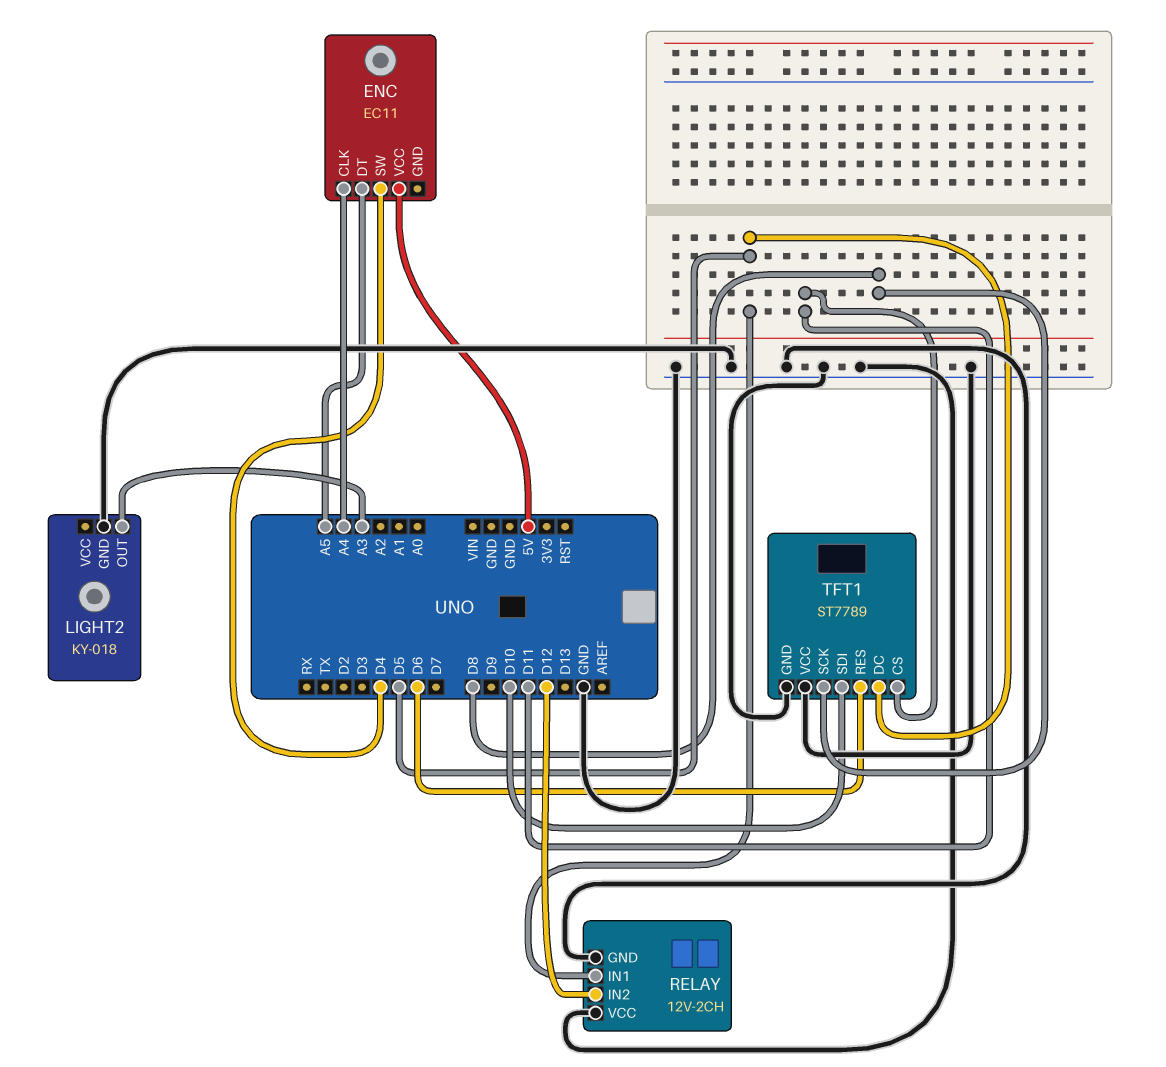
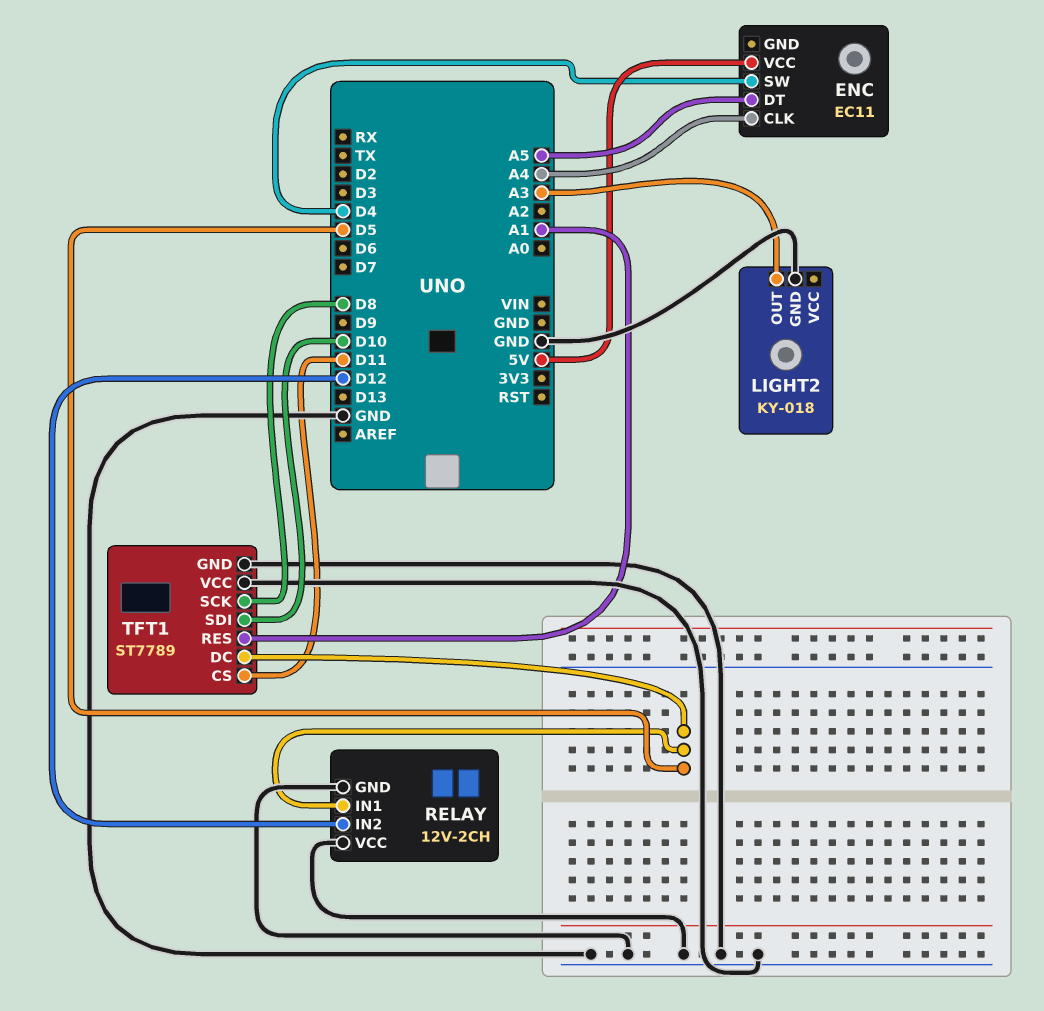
TFT1 pin RES: D6 -> A1

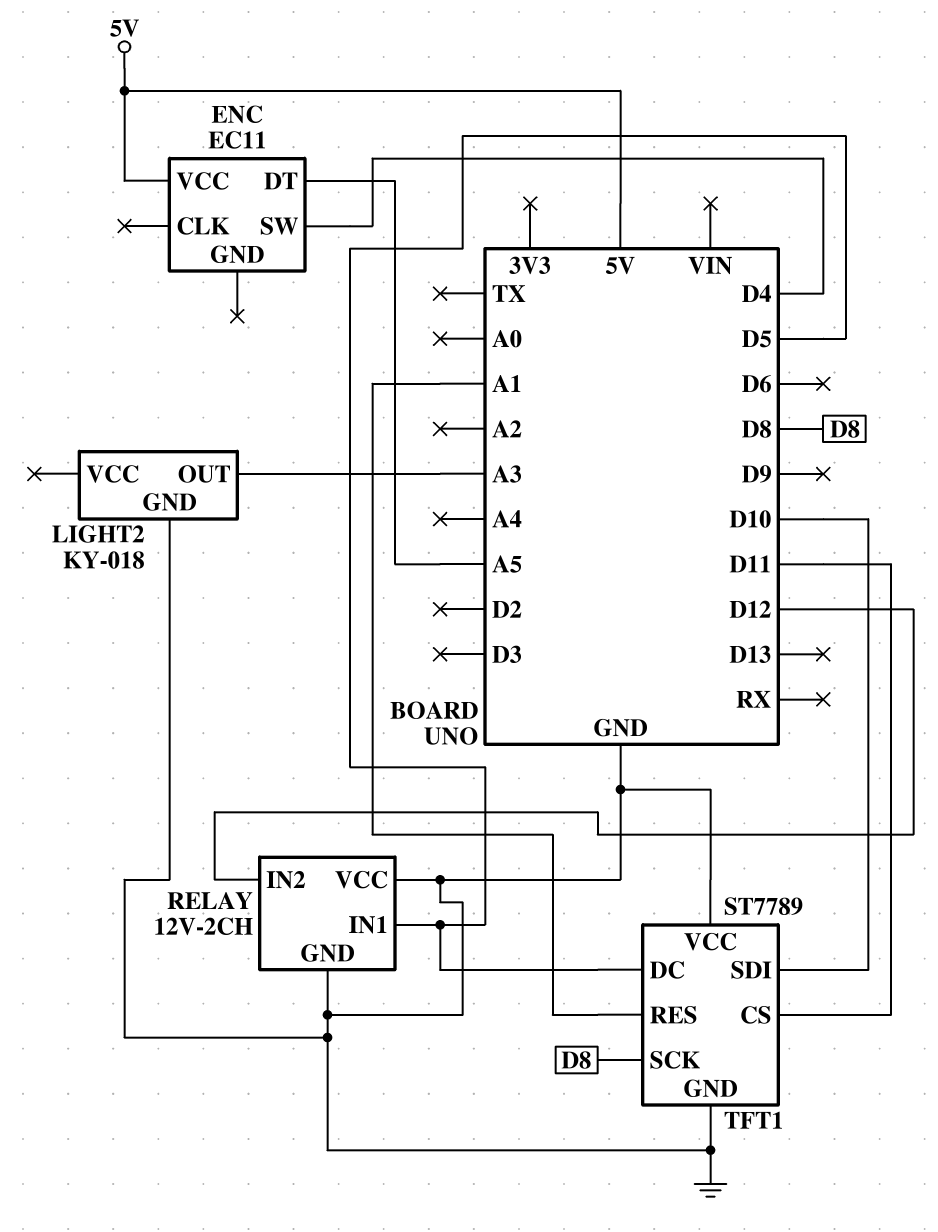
ENC pin CLK: A4 -> none

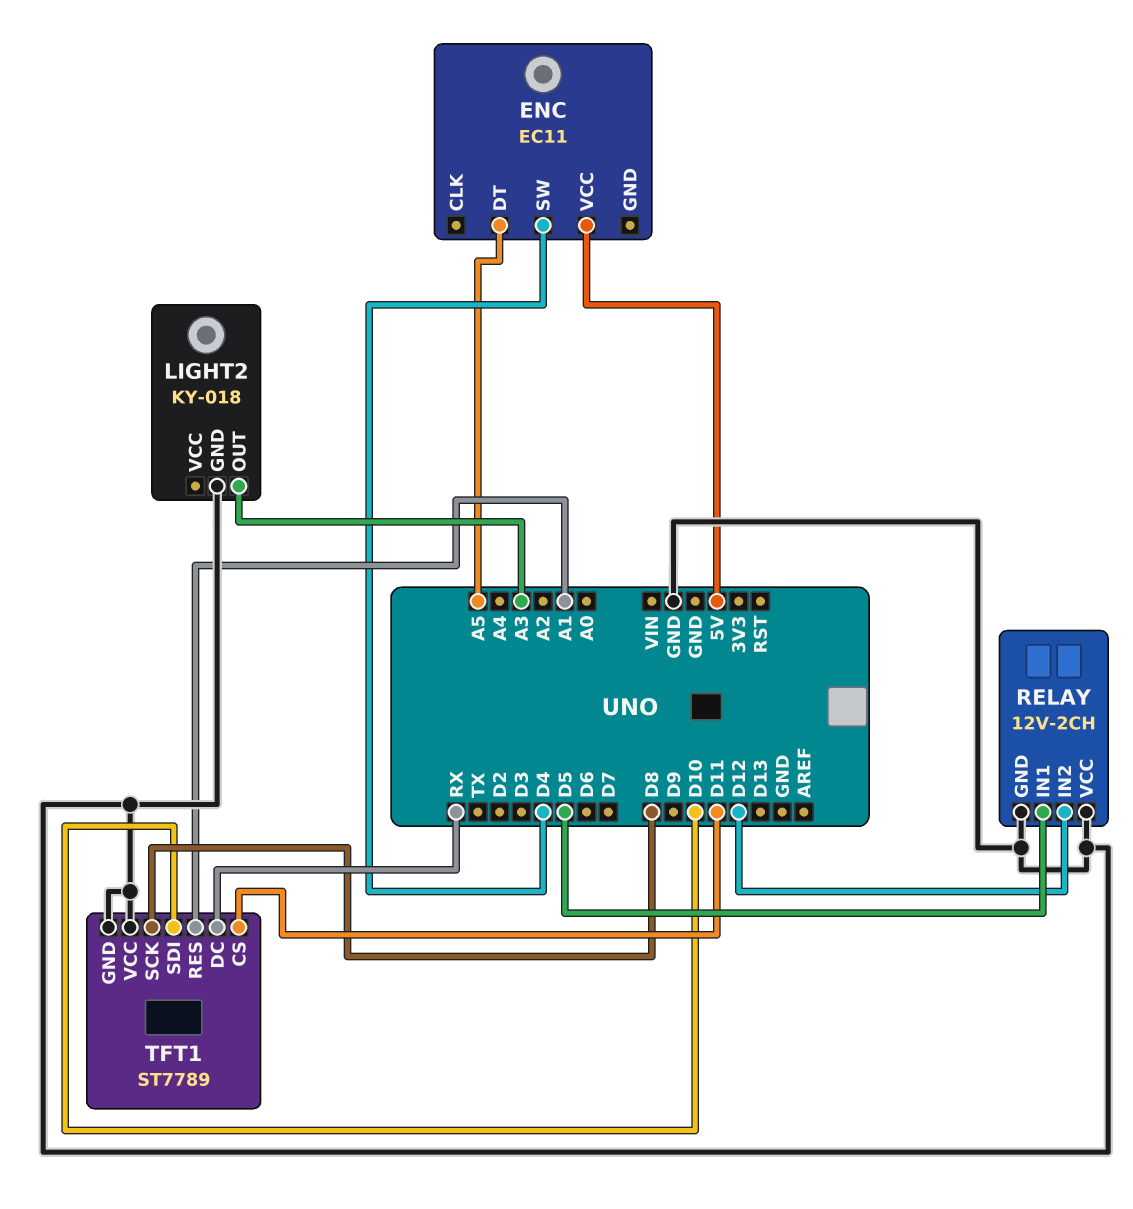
TFT1 pin DC: D5 -> RX

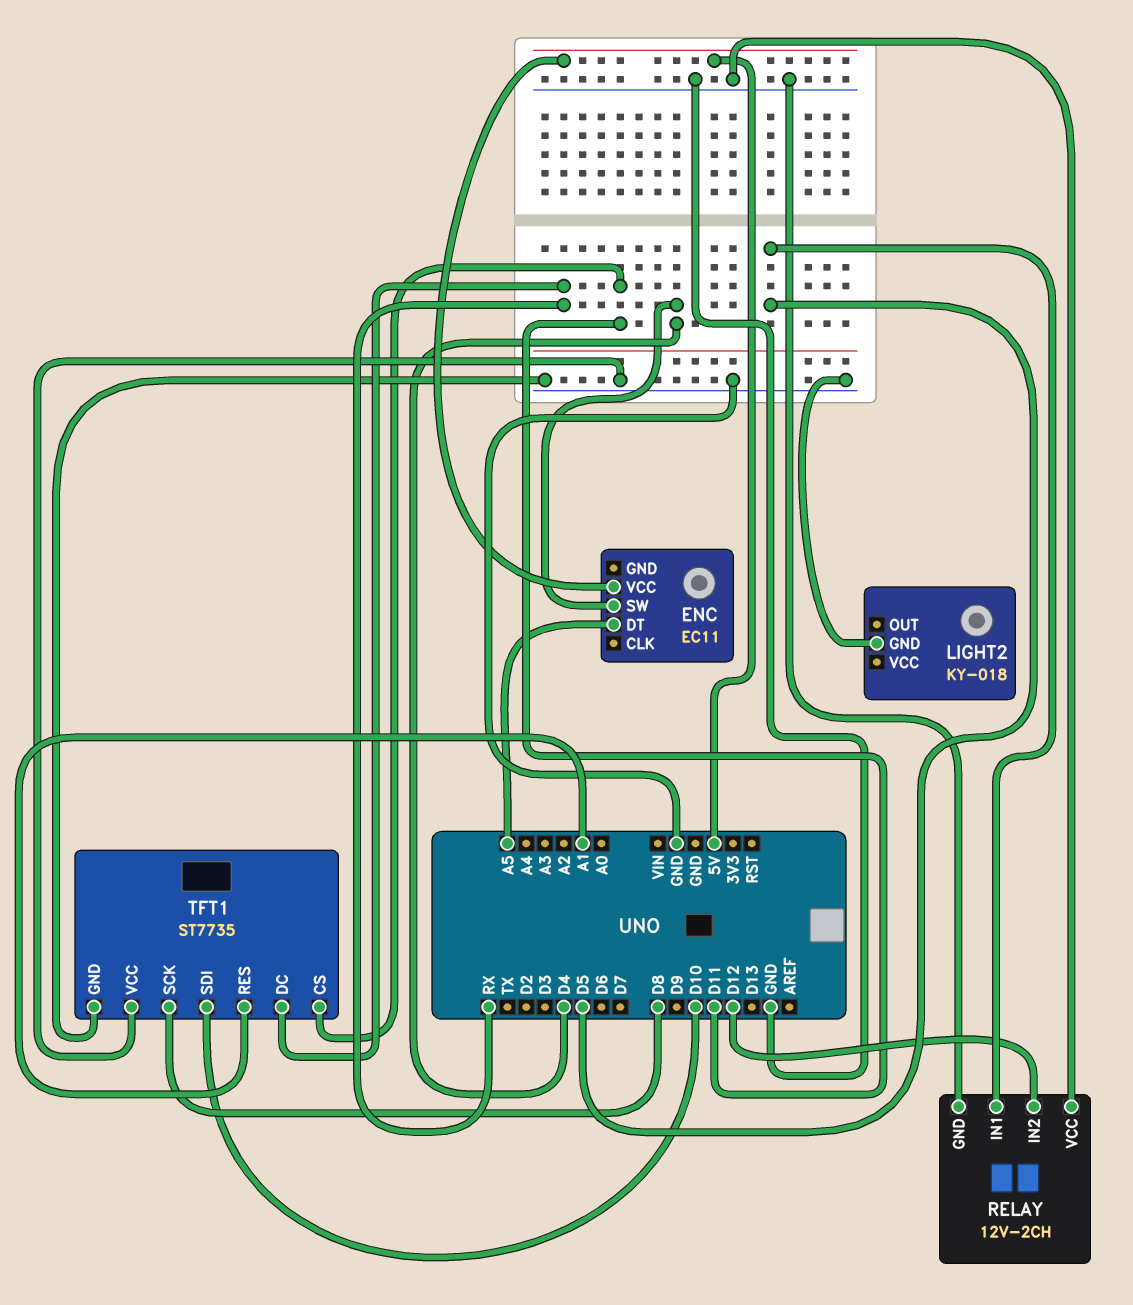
LIGHT2 pin OUT: A3 -> none
TFT1: ST7789 -> ST7735

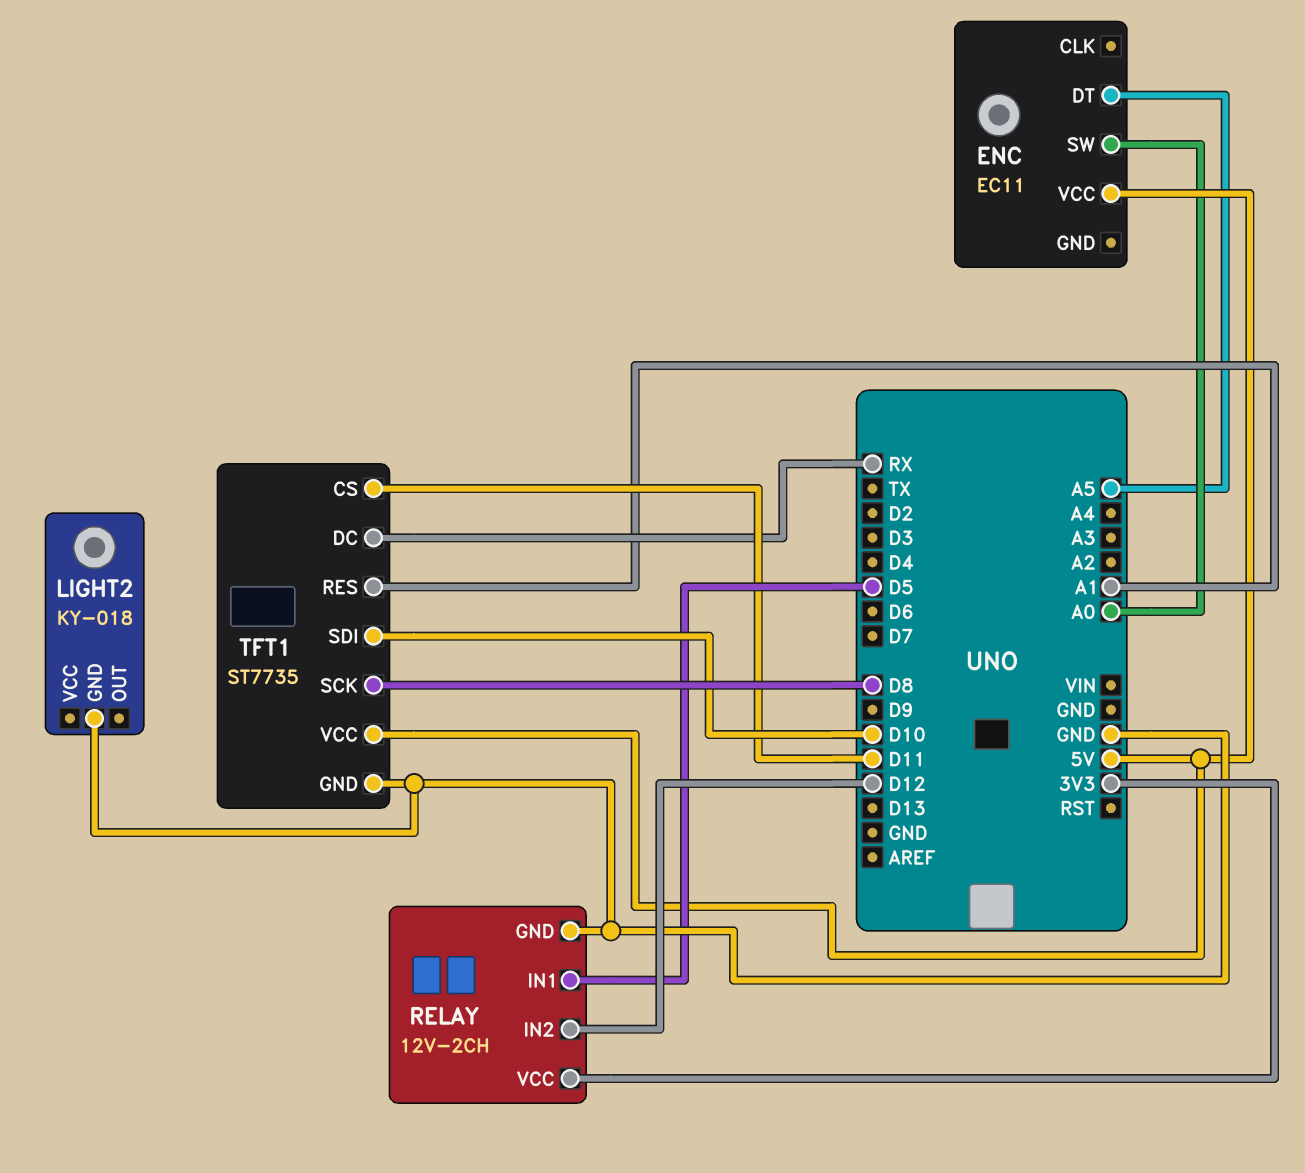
ENC pin SW: D4 -> A0
RELAY pin VCC: GND -> 3V3
TFT1 pin VCC: GND -> 5V

